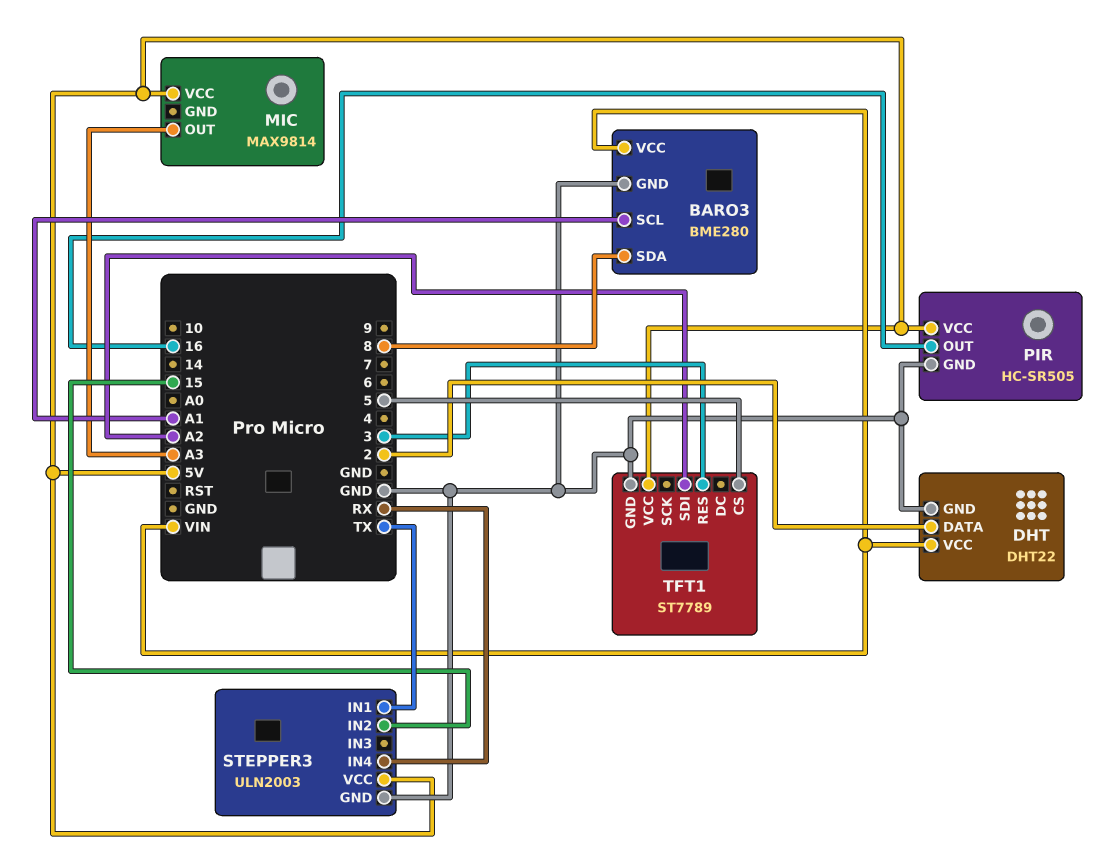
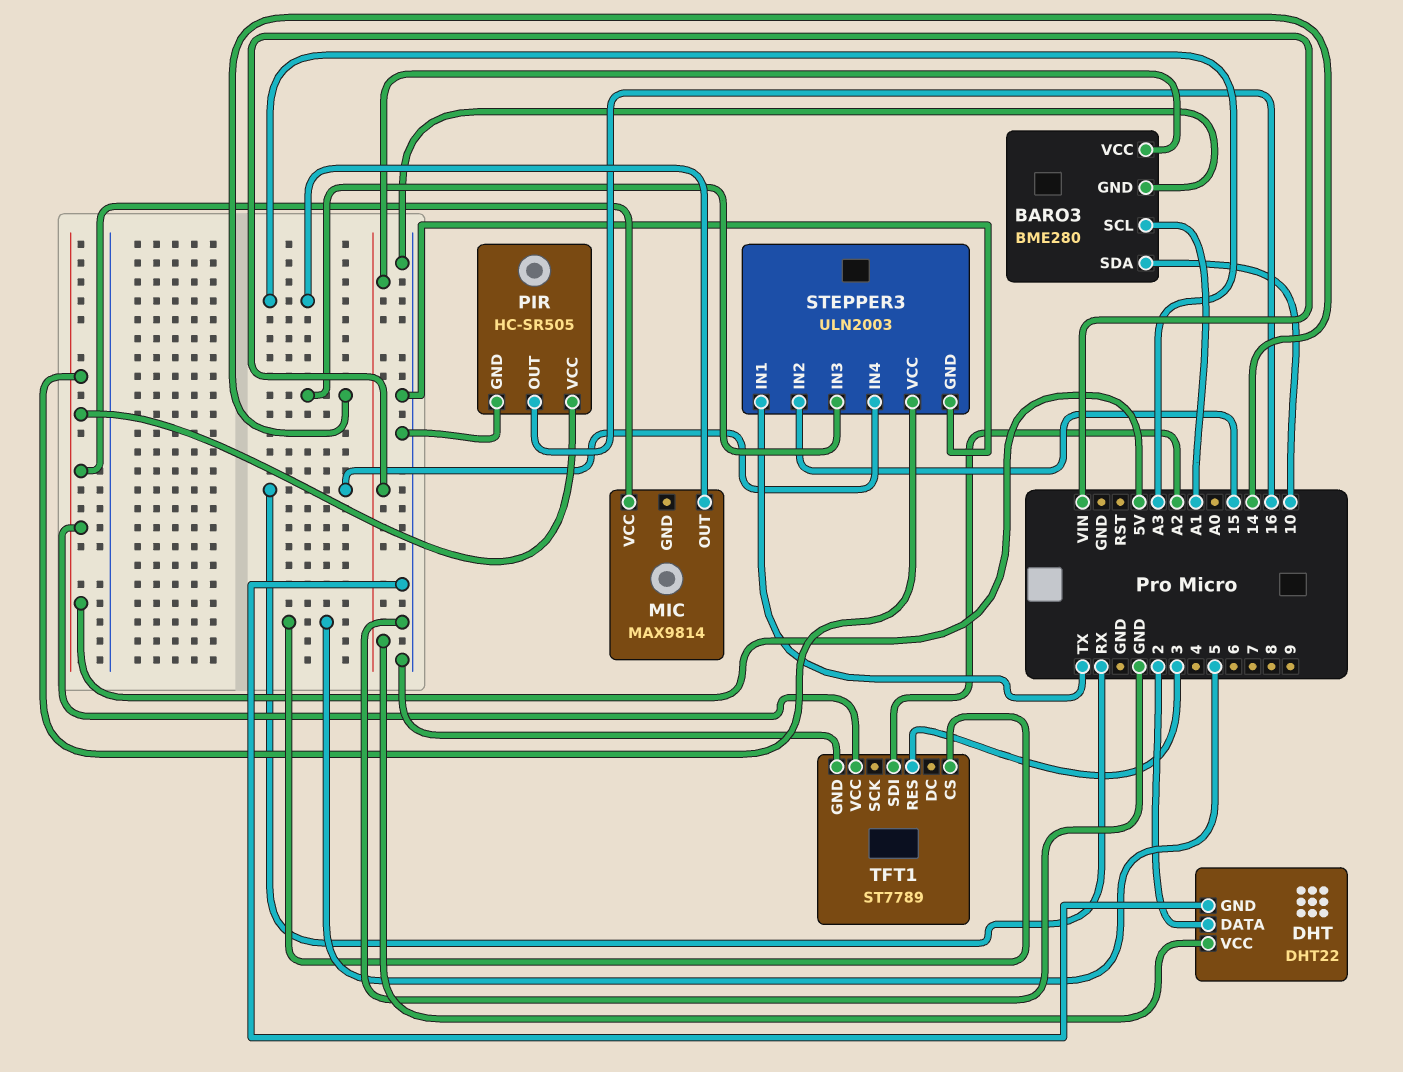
BARO3 pin SDA: 8 -> 10
STEPPER3 pin IN3: none -> 14

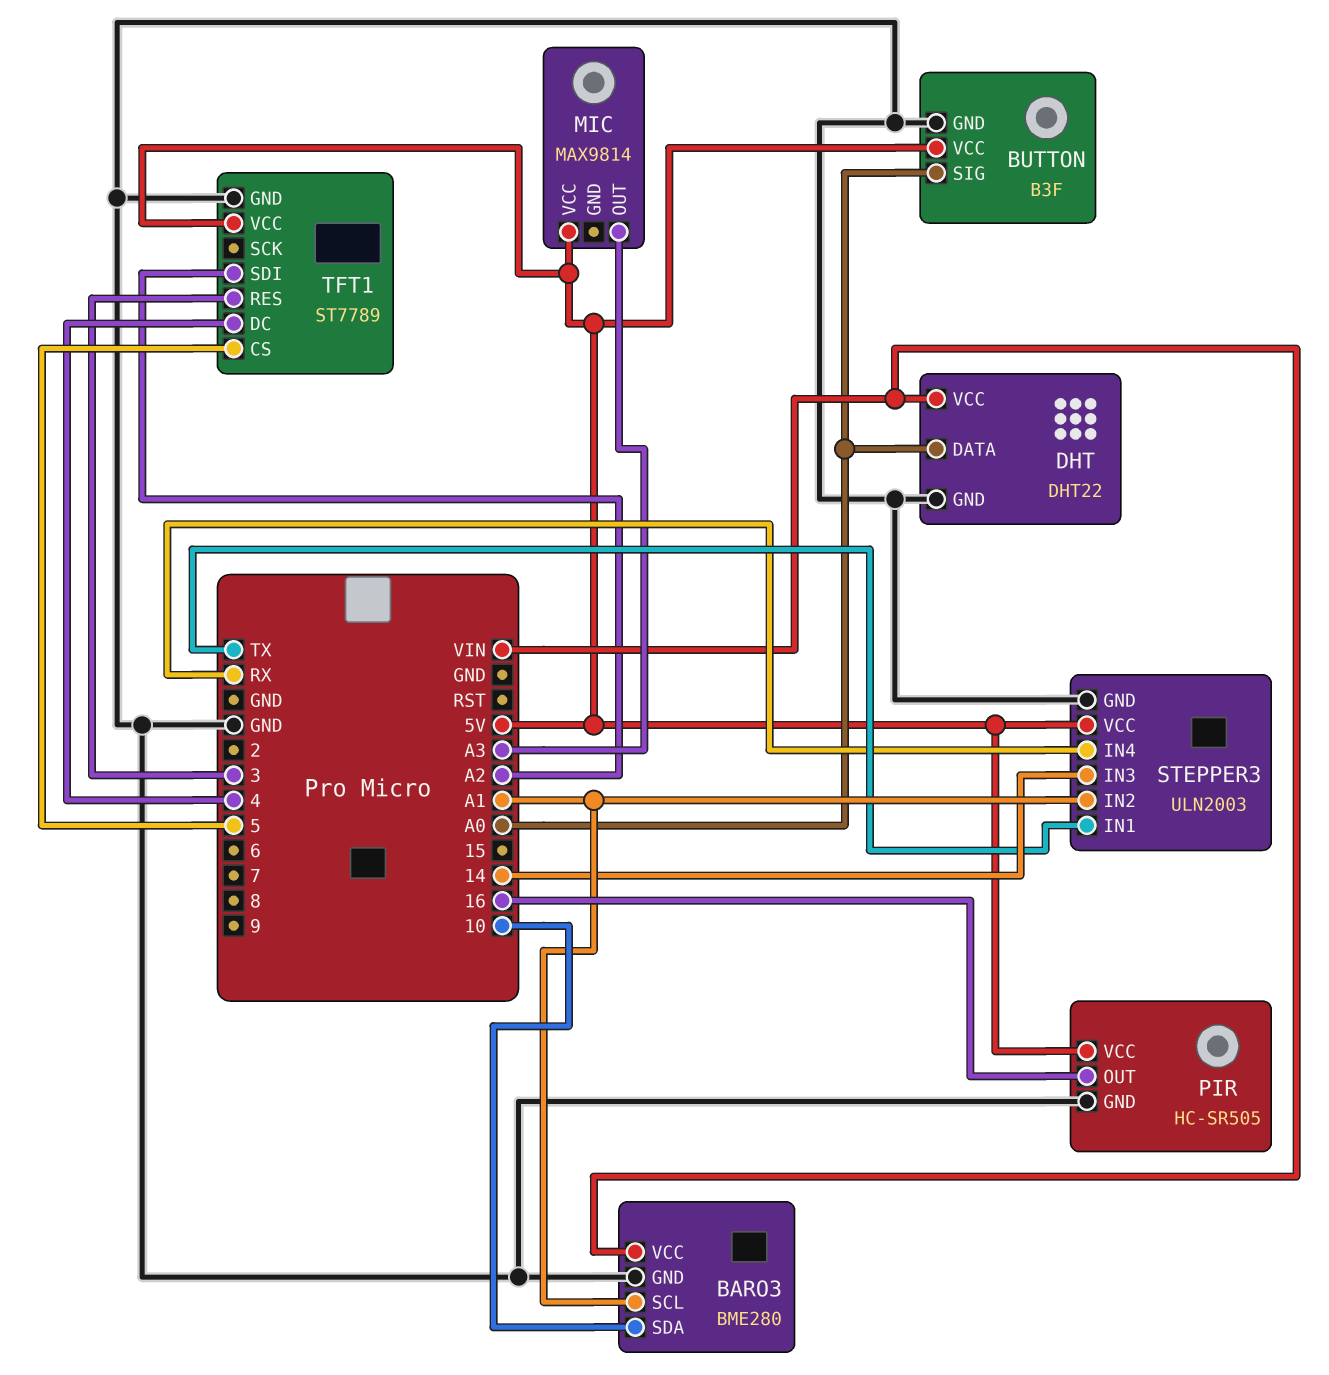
BUTTON: none -> B3F
BUTTON pin GND: none -> GND
BUTTON pin SIG: none -> A0
BUTTON pin VCC: none -> 5V
DHT pin DATA: 2 -> A0
STEPPER3 pin IN2: 15 -> A1
TFT1 pin DC: none -> 4

